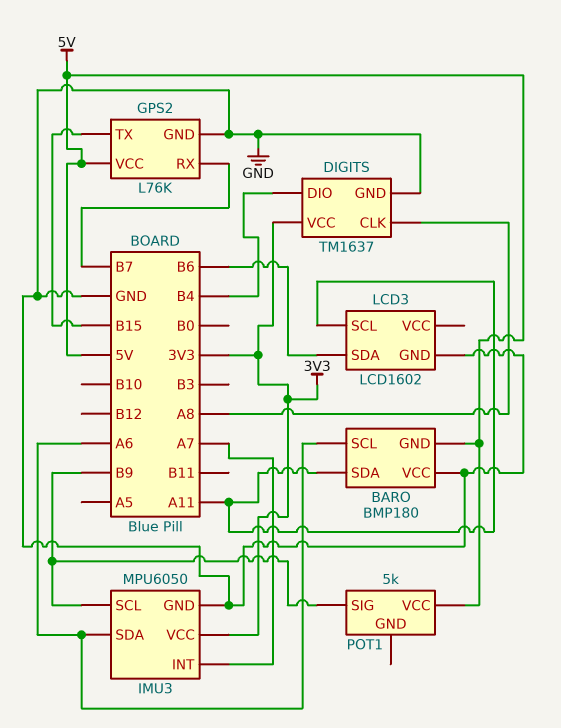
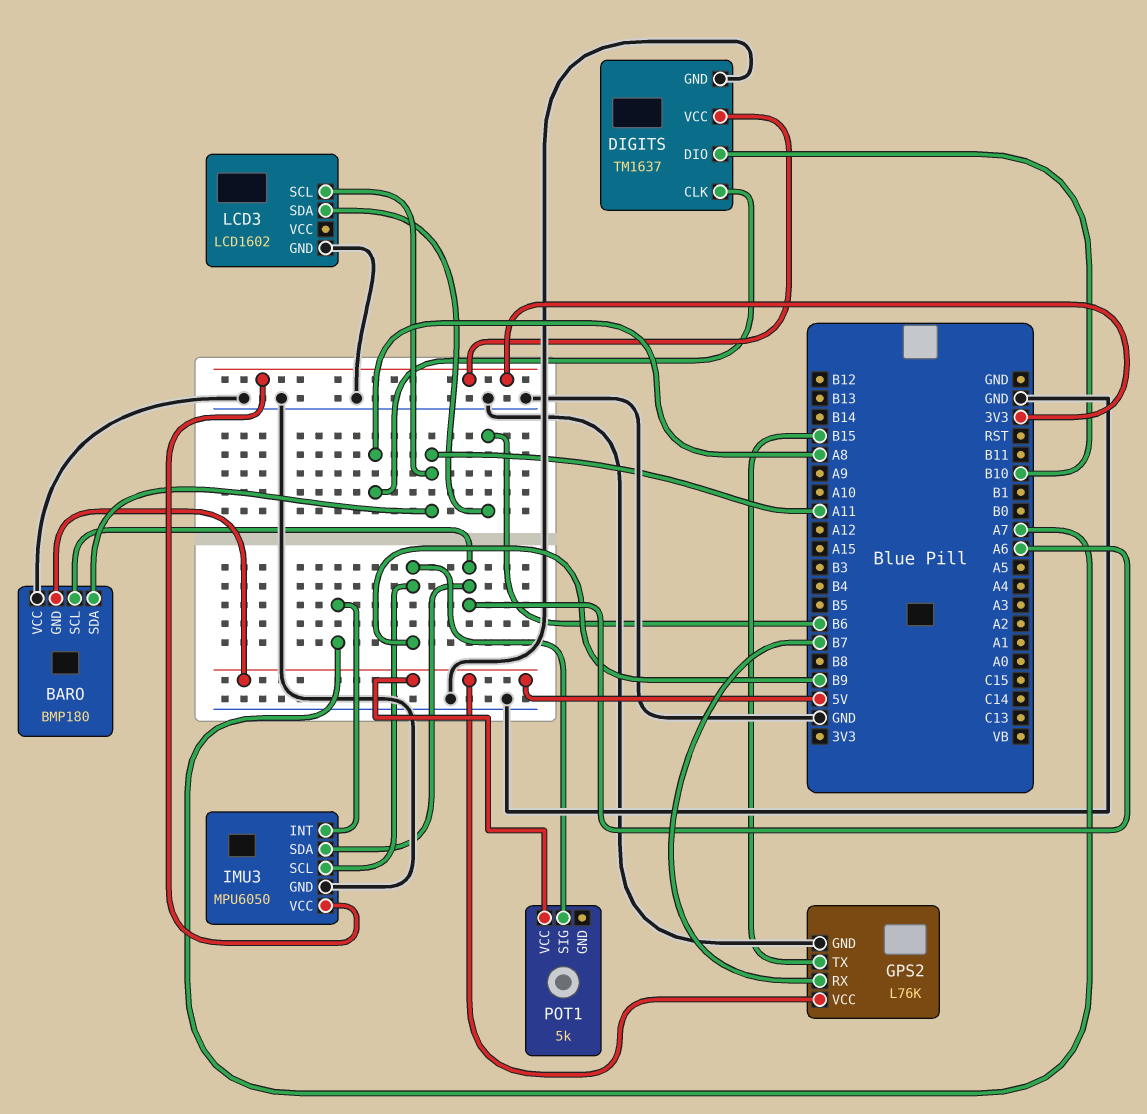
DIGITS pin DIO: B4 -> B10

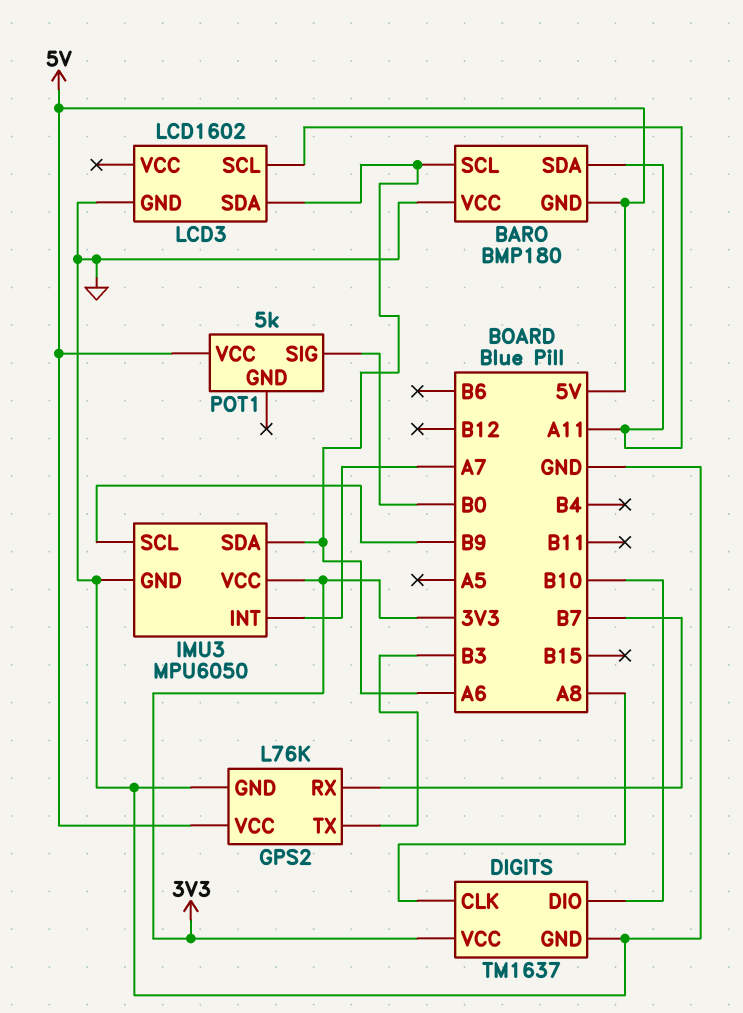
GPS2 pin TX: B15 -> B3
LCD3 pin SDA: B6 -> A6
POT1 pin SIG: B9 -> B0

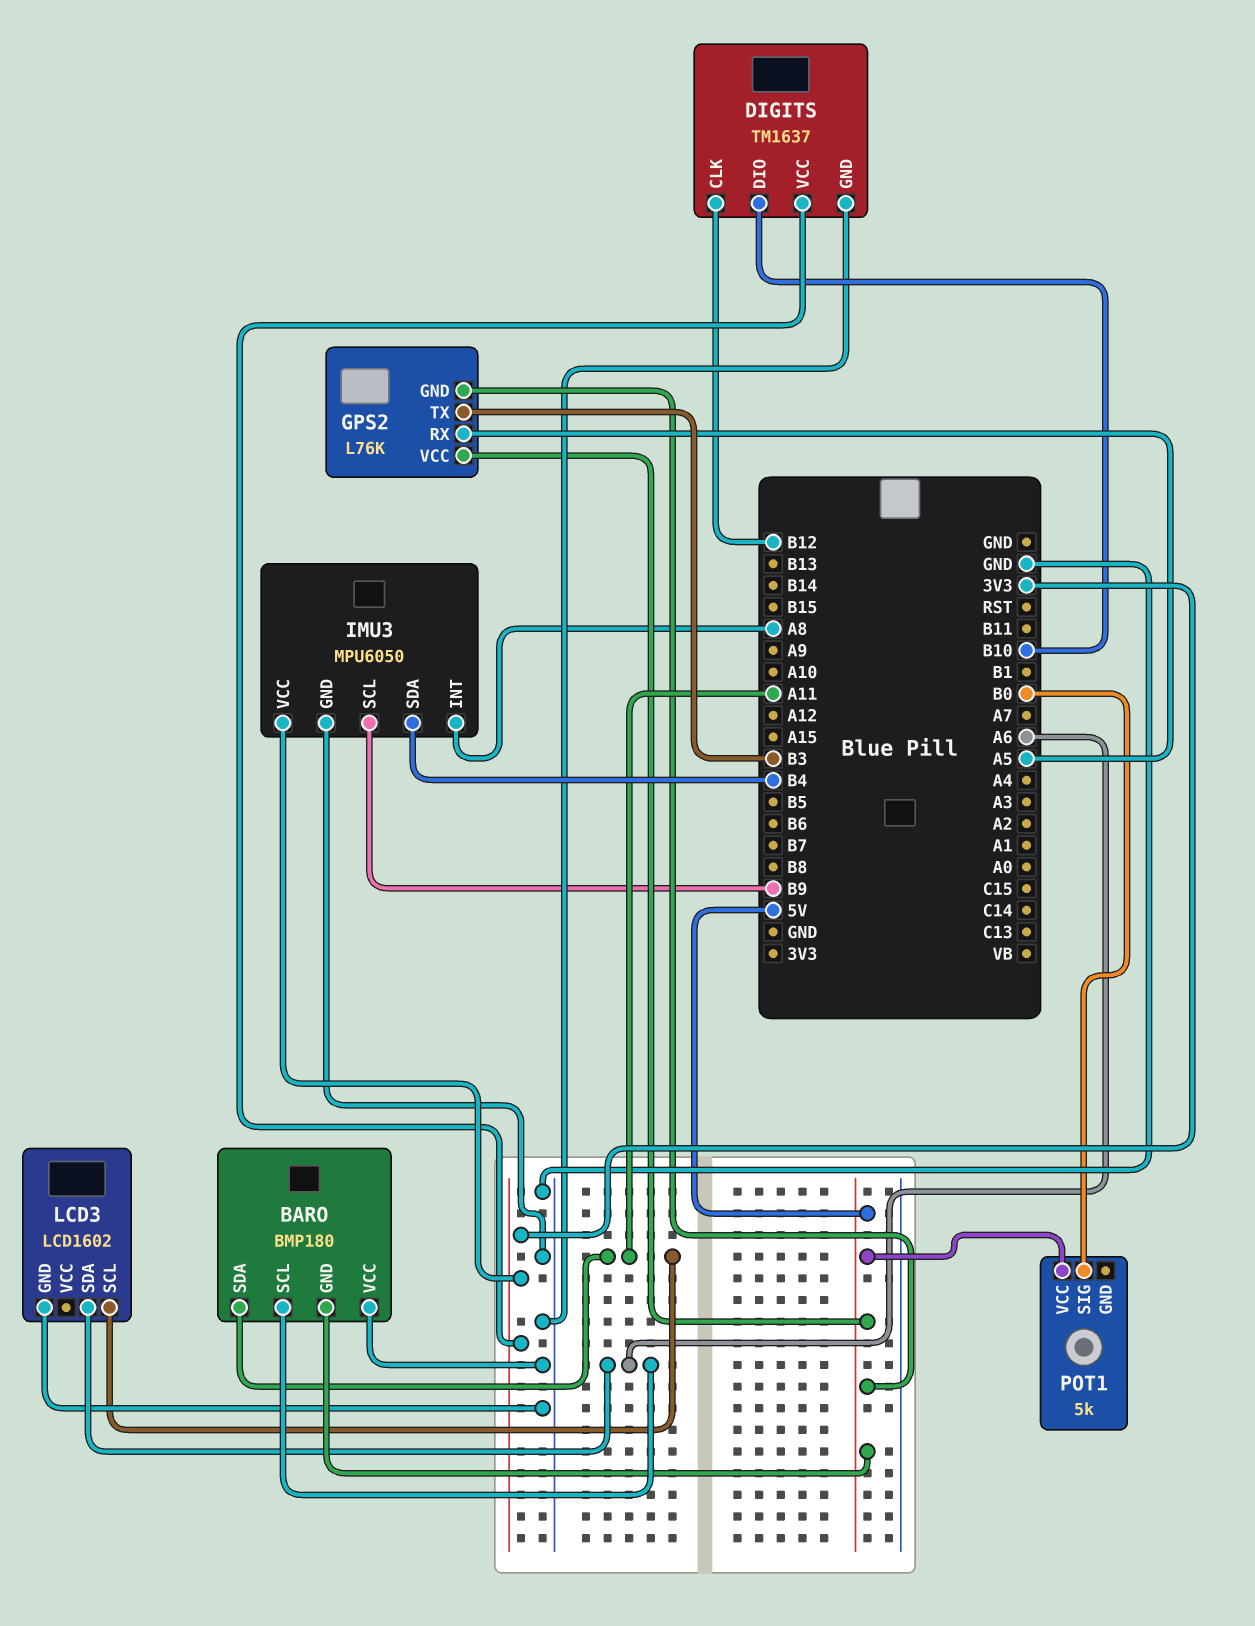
DIGITS pin CLK: A8 -> B12
GPS2 pin GND: GND -> 5V
GPS2 pin RX: B7 -> A5
IMU3 pin INT: A7 -> A8
IMU3 pin SDA: A6 -> B4

